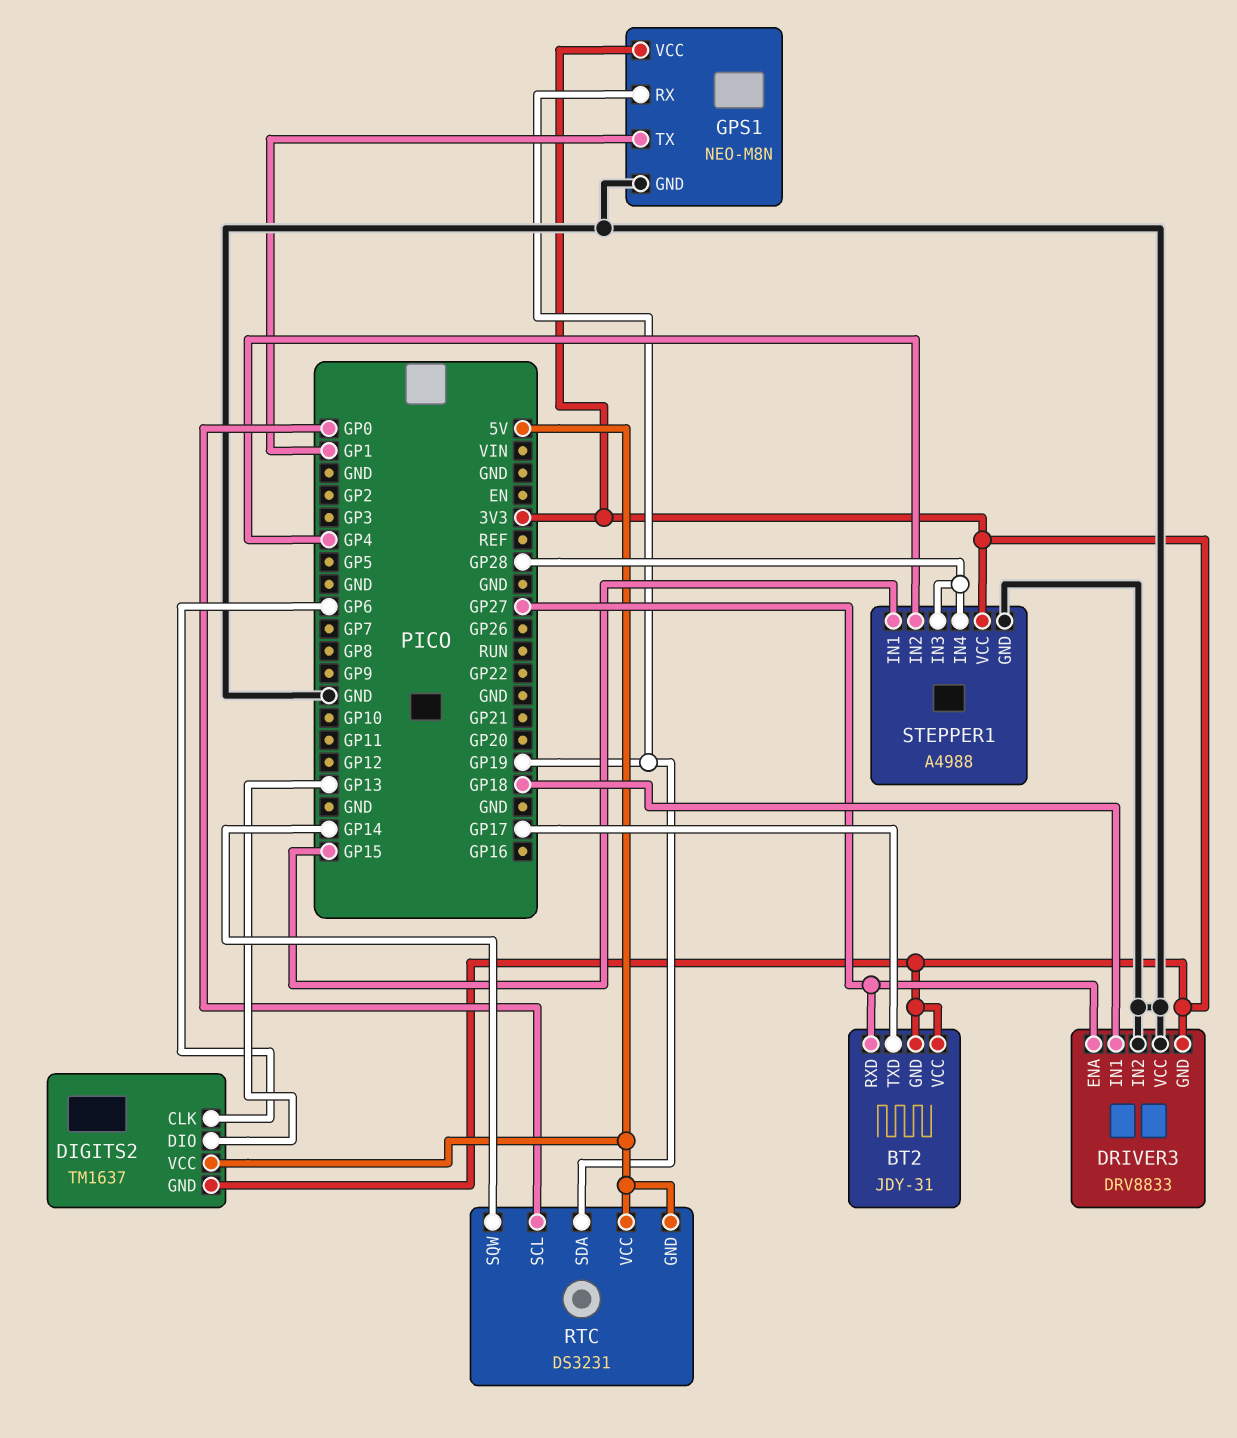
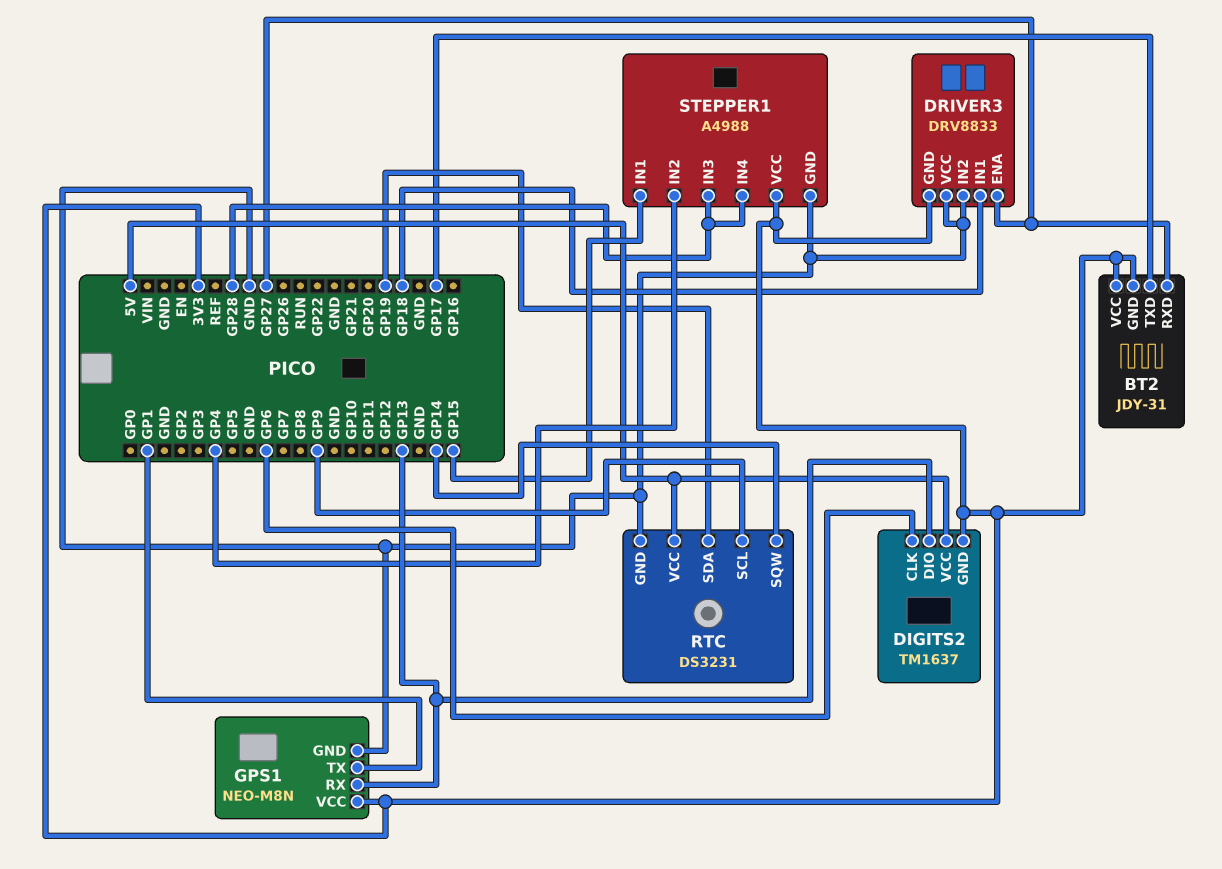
GPS1 pin RX: GP19 -> GP13
RTC pin GND: 5V -> GND
RTC pin SCL: GP0 -> GP9

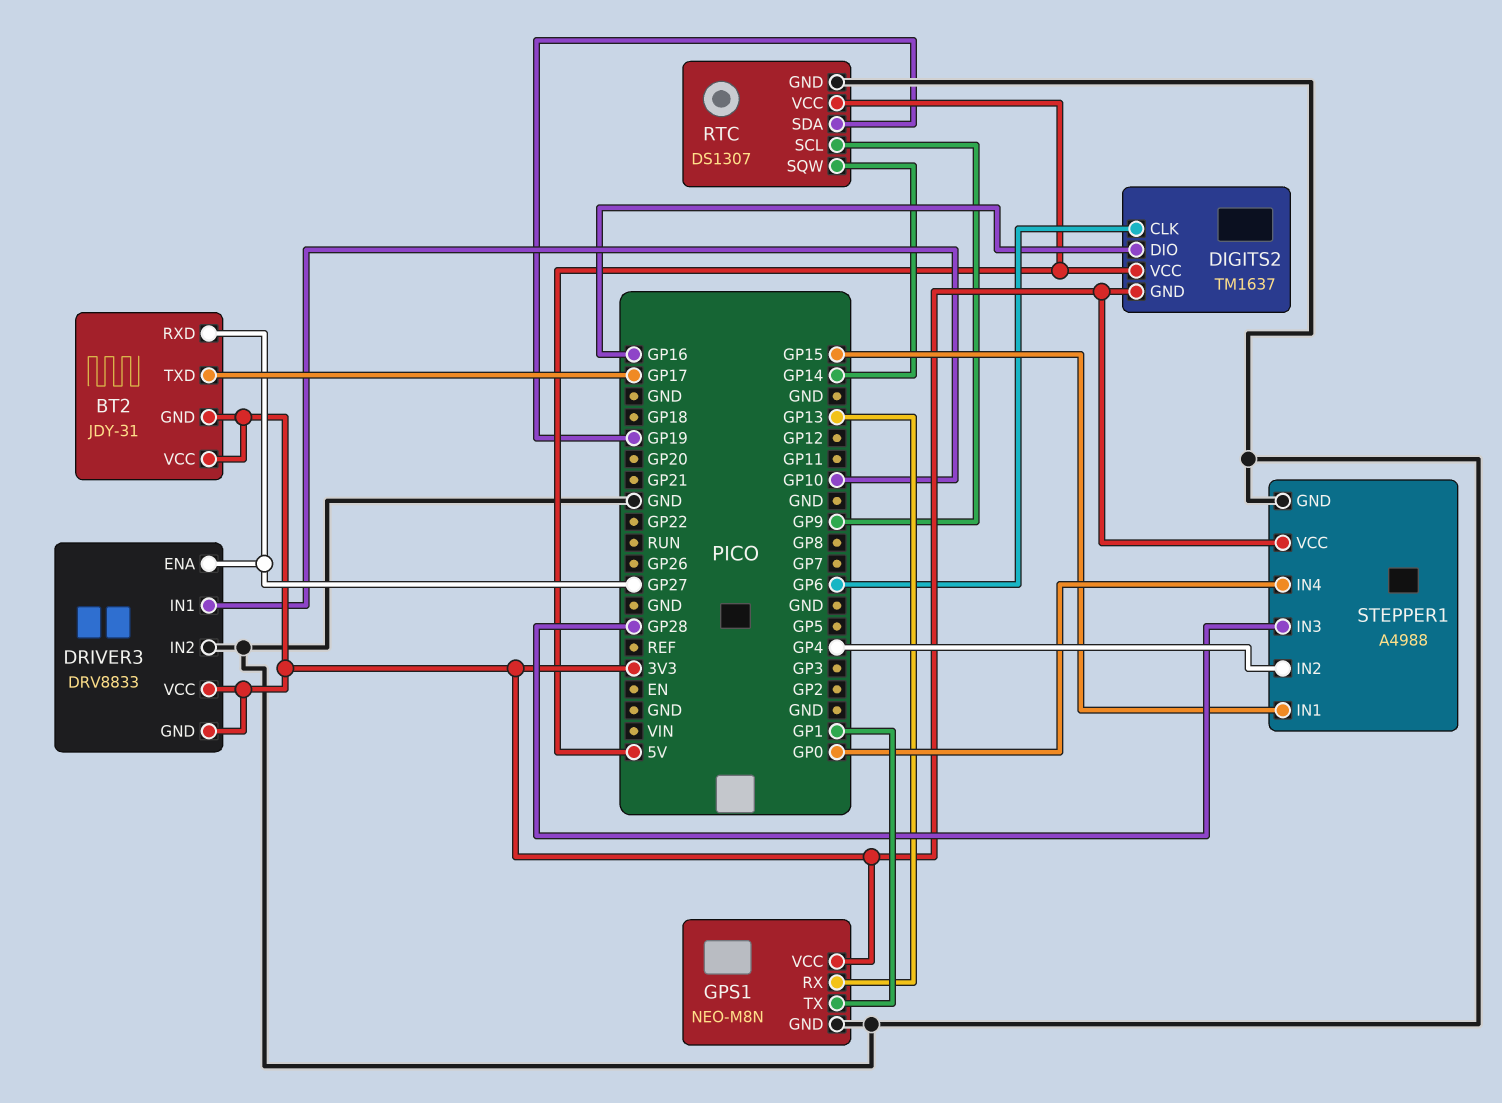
DIGITS2 pin DIO: GP13 -> GP16
DRIVER3 pin IN1: GP18 -> GP10
DRIVER3 pin VCC: GND -> 3V3
RTC: DS3231 -> DS1307
STEPPER1 pin IN4: GP28 -> GP0

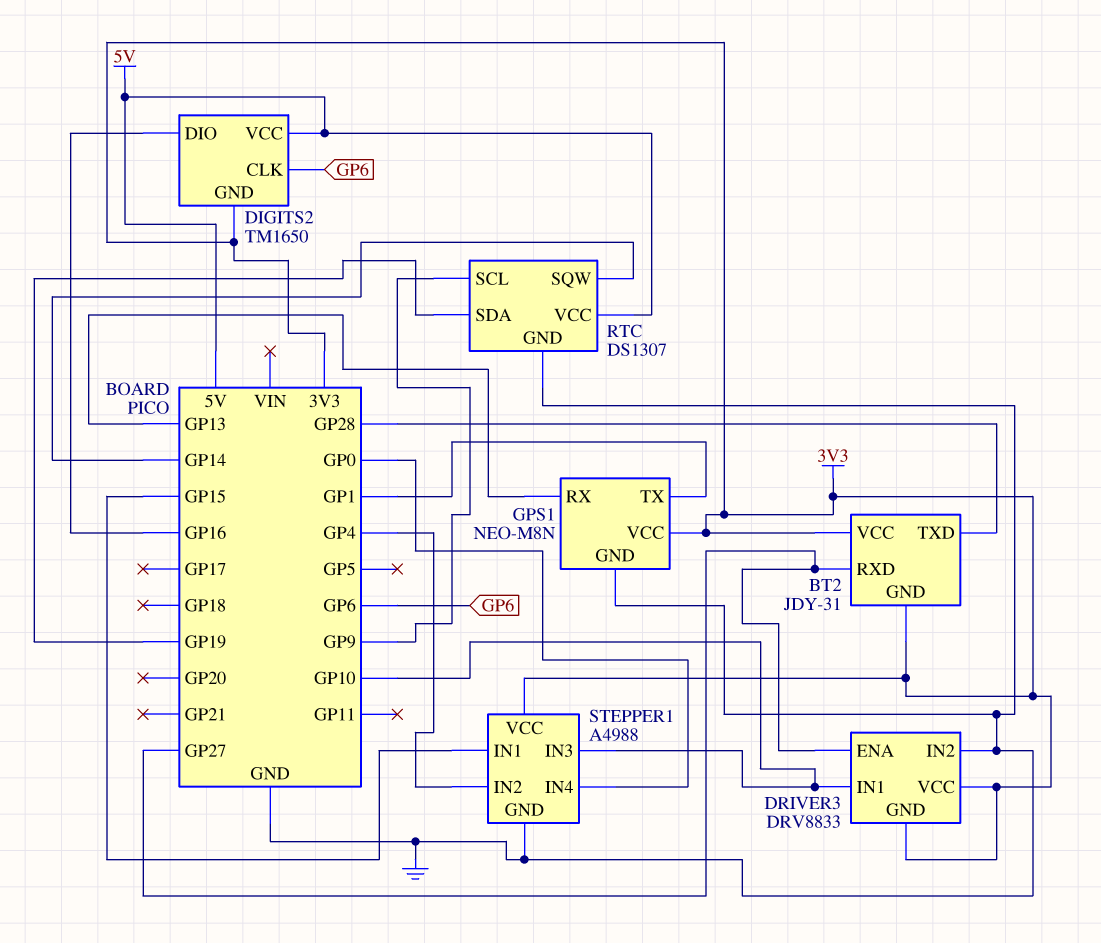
BT2 pin TXD: GP17 -> GP28
DIGITS2: TM1637 -> TM1650
STEPPER1 pin IN3: GP28 -> GP10

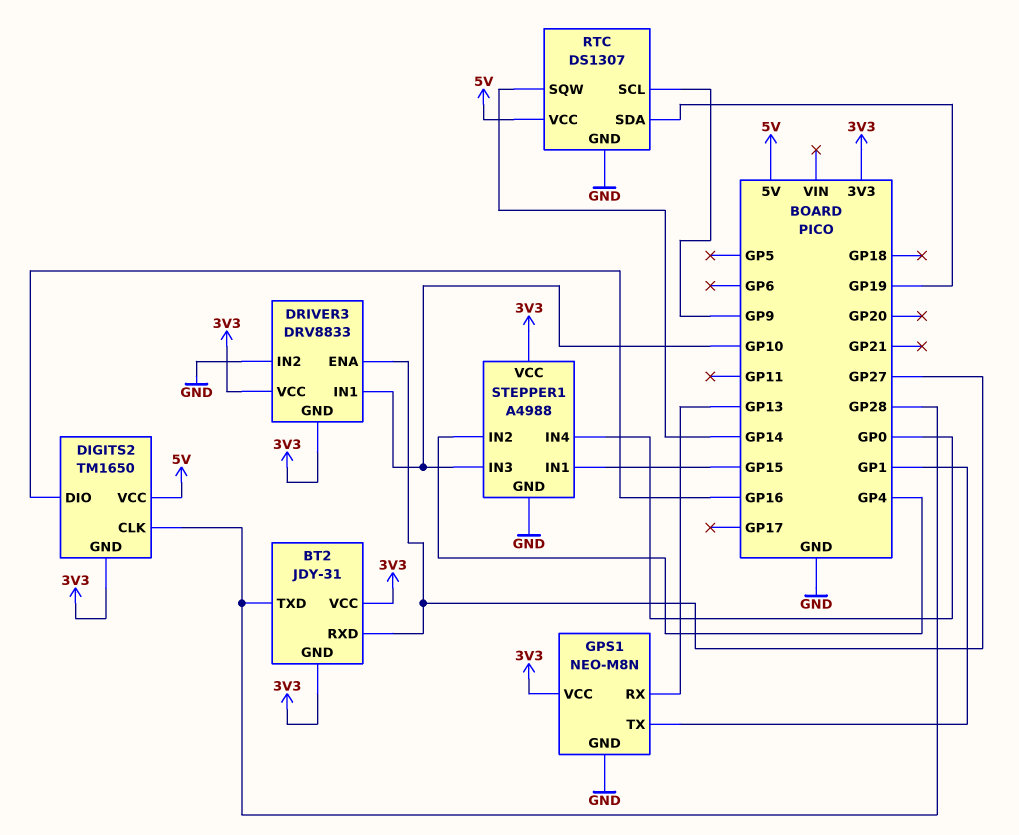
DIGITS2 pin CLK: GP6 -> GP28

